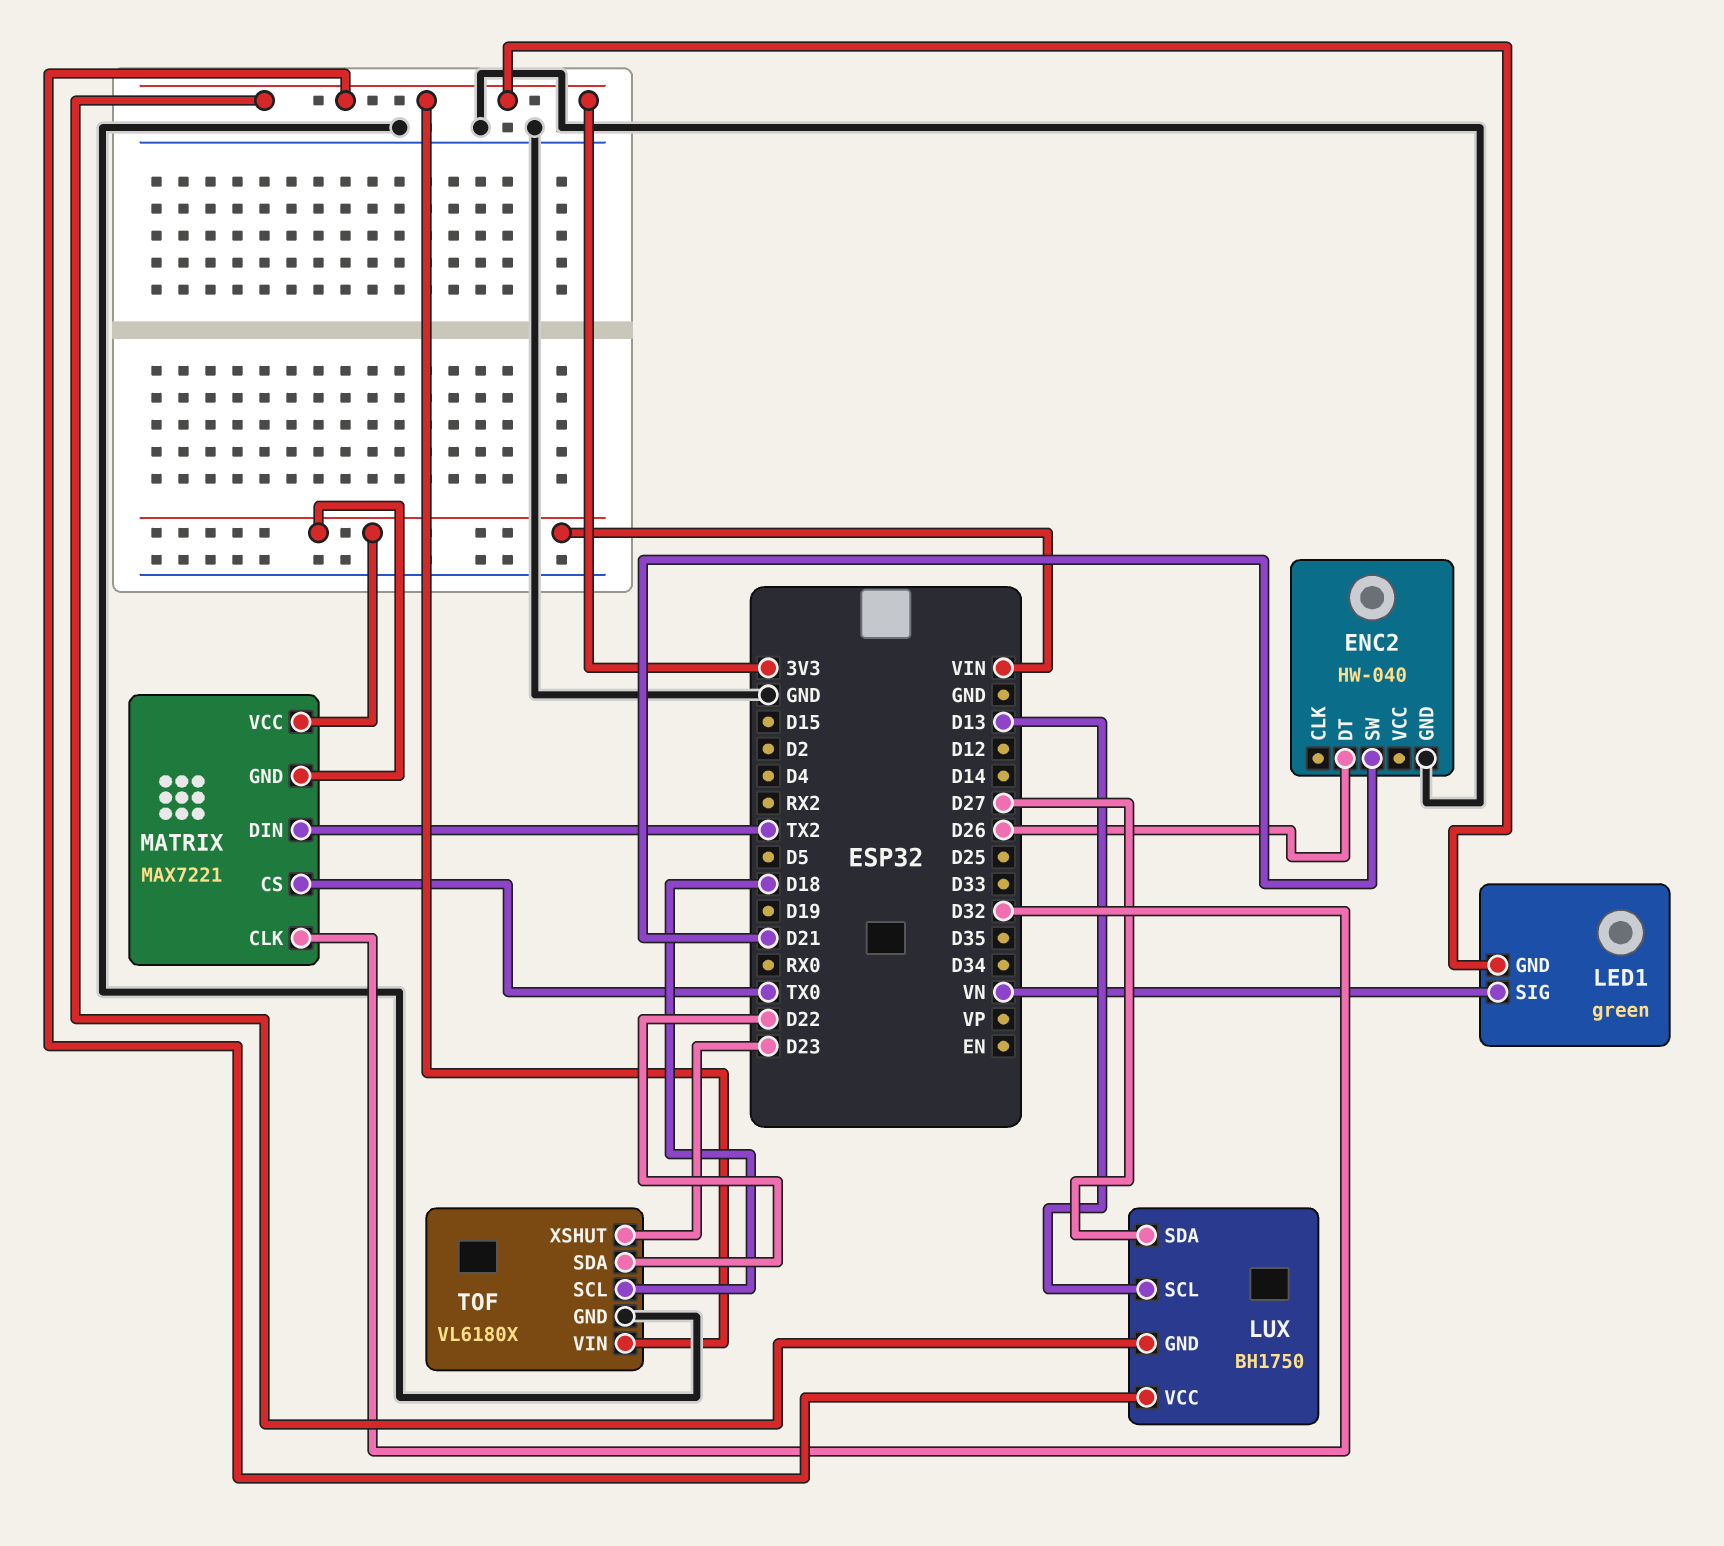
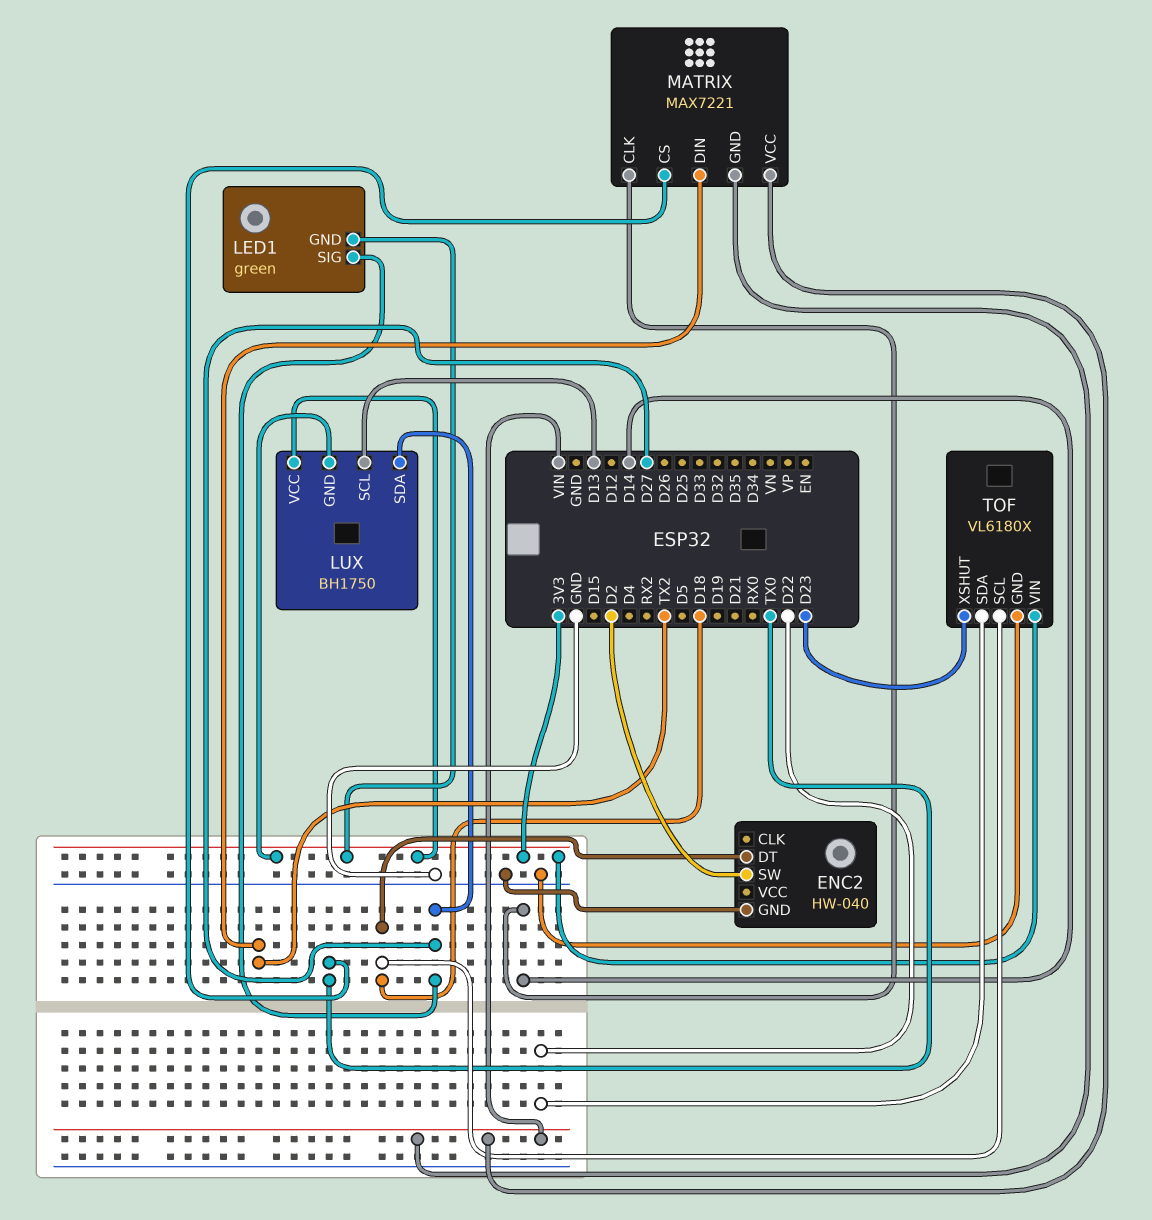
ENC2 pin DT: D26 -> D18
ENC2 pin SW: D21 -> D2
LED1 pin SIG: VN -> D27
MATRIX pin CLK: D32 -> D14

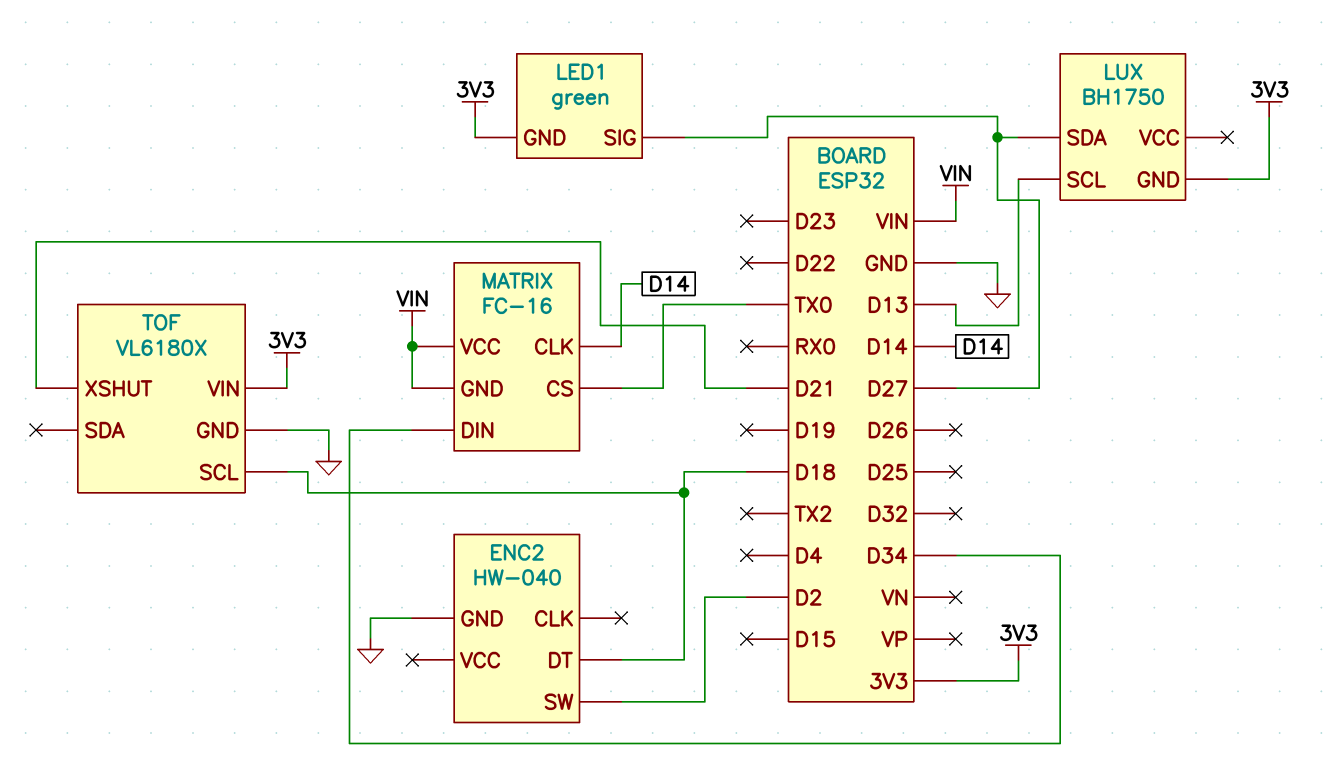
LUX pin VCC: 3V3 -> none
MATRIX: MAX7221 -> FC-16
MATRIX pin DIN: TX2 -> D34
TOF pin SDA: D22 -> none
TOF pin XSHUT: D23 -> D21

